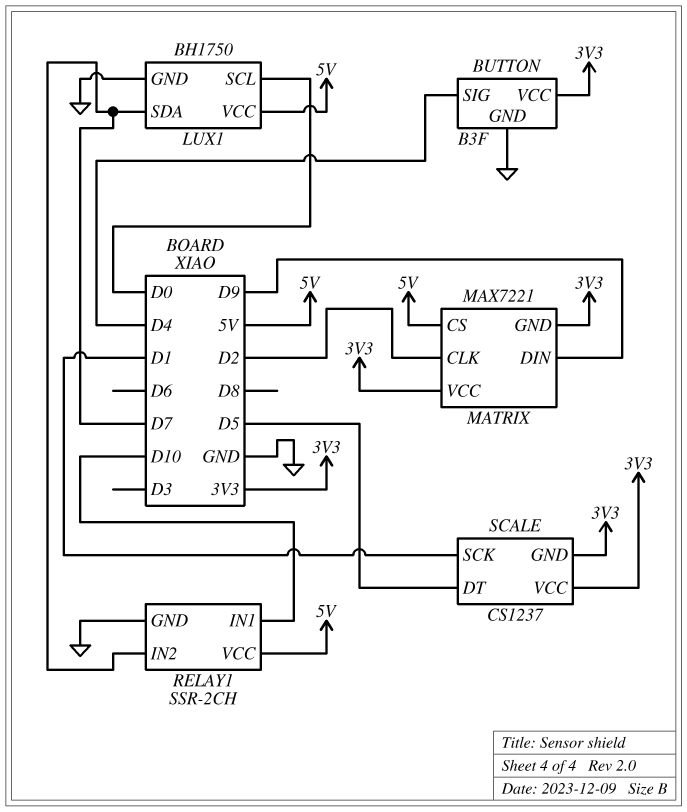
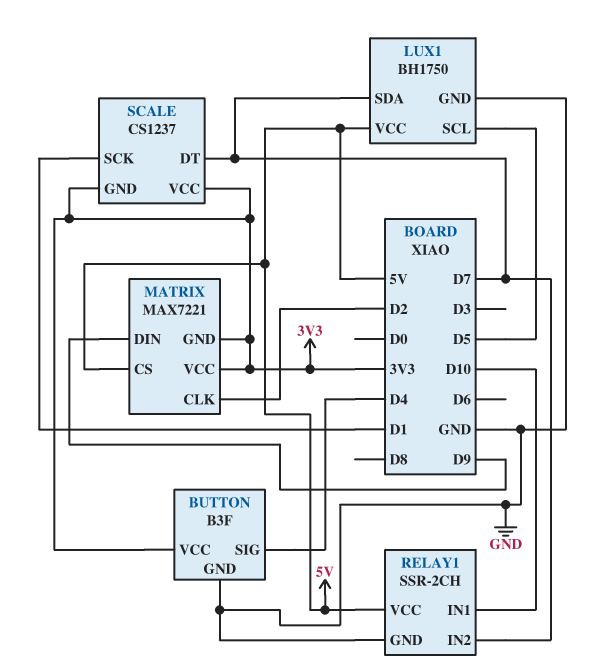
LUX1 pin SCL: D0 -> D5
SCALE pin DT: D5 -> D7

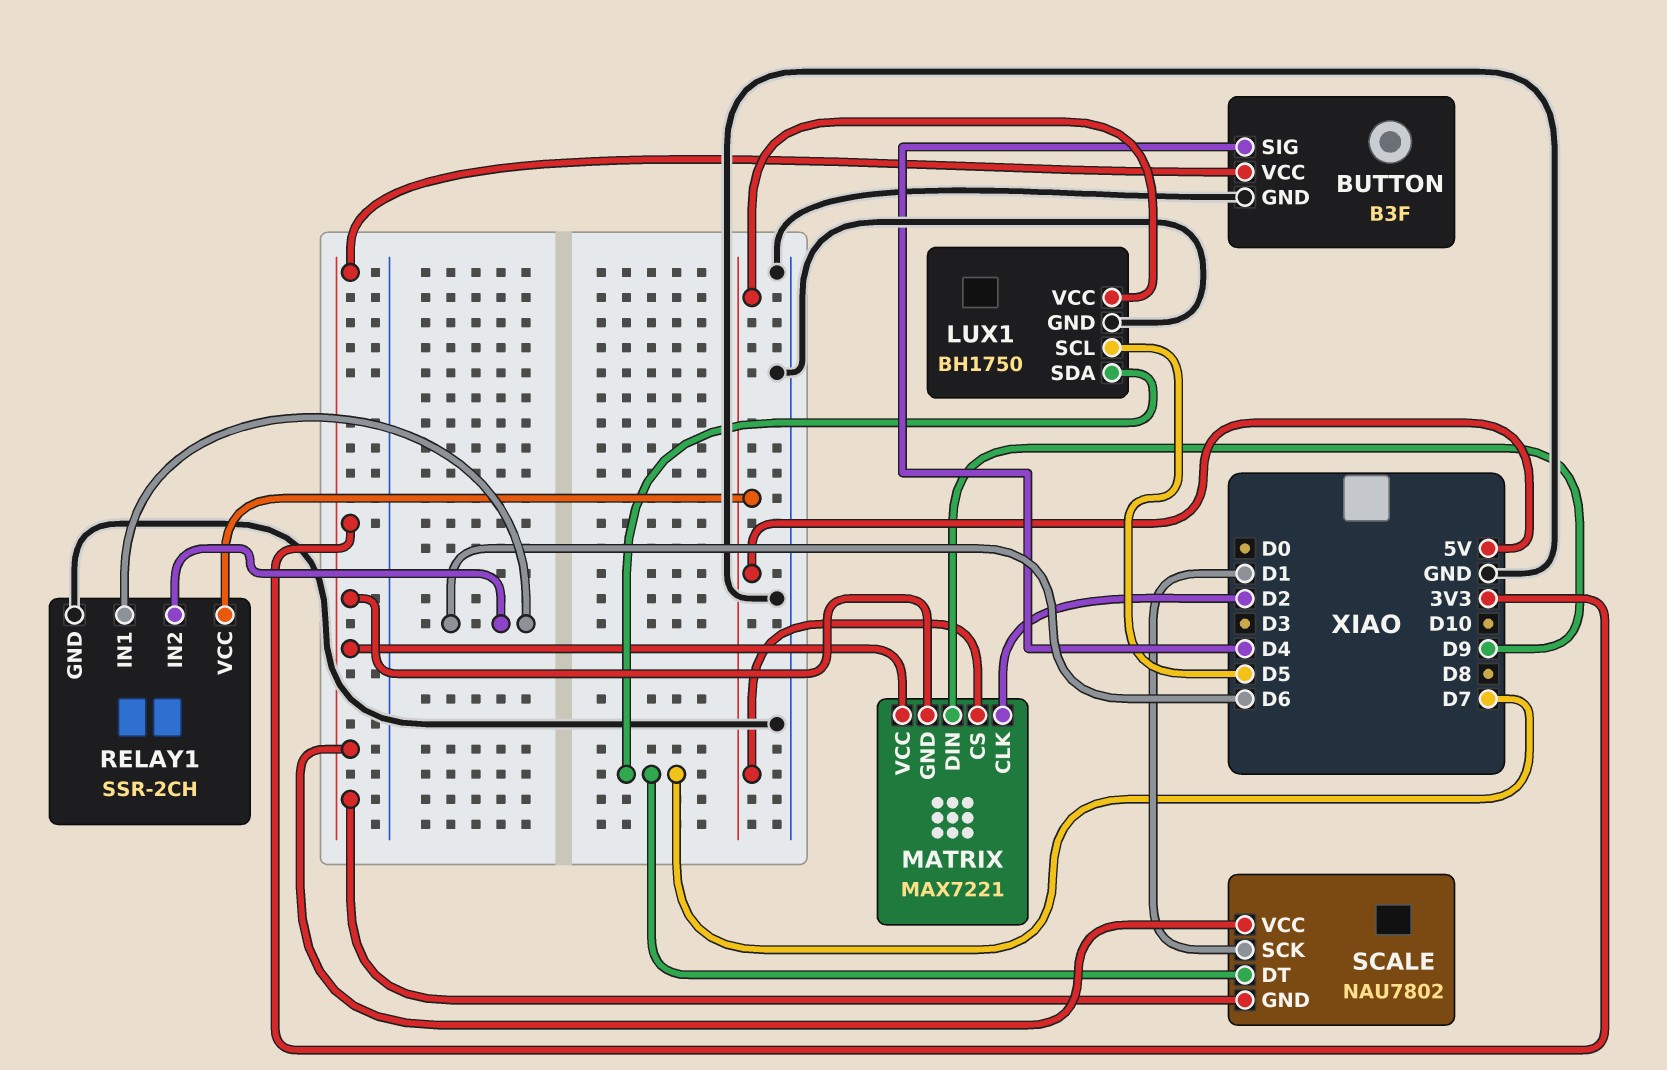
RELAY1 pin IN1: D10 -> D6
RELAY1 pin IN2: D7 -> D6
SCALE: CS1237 -> NAU7802

